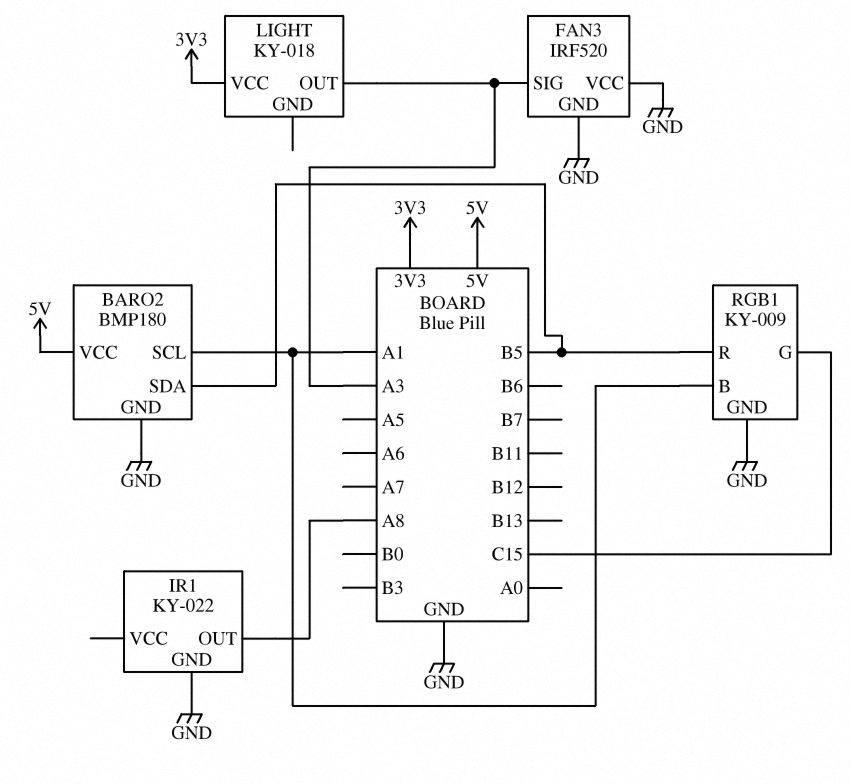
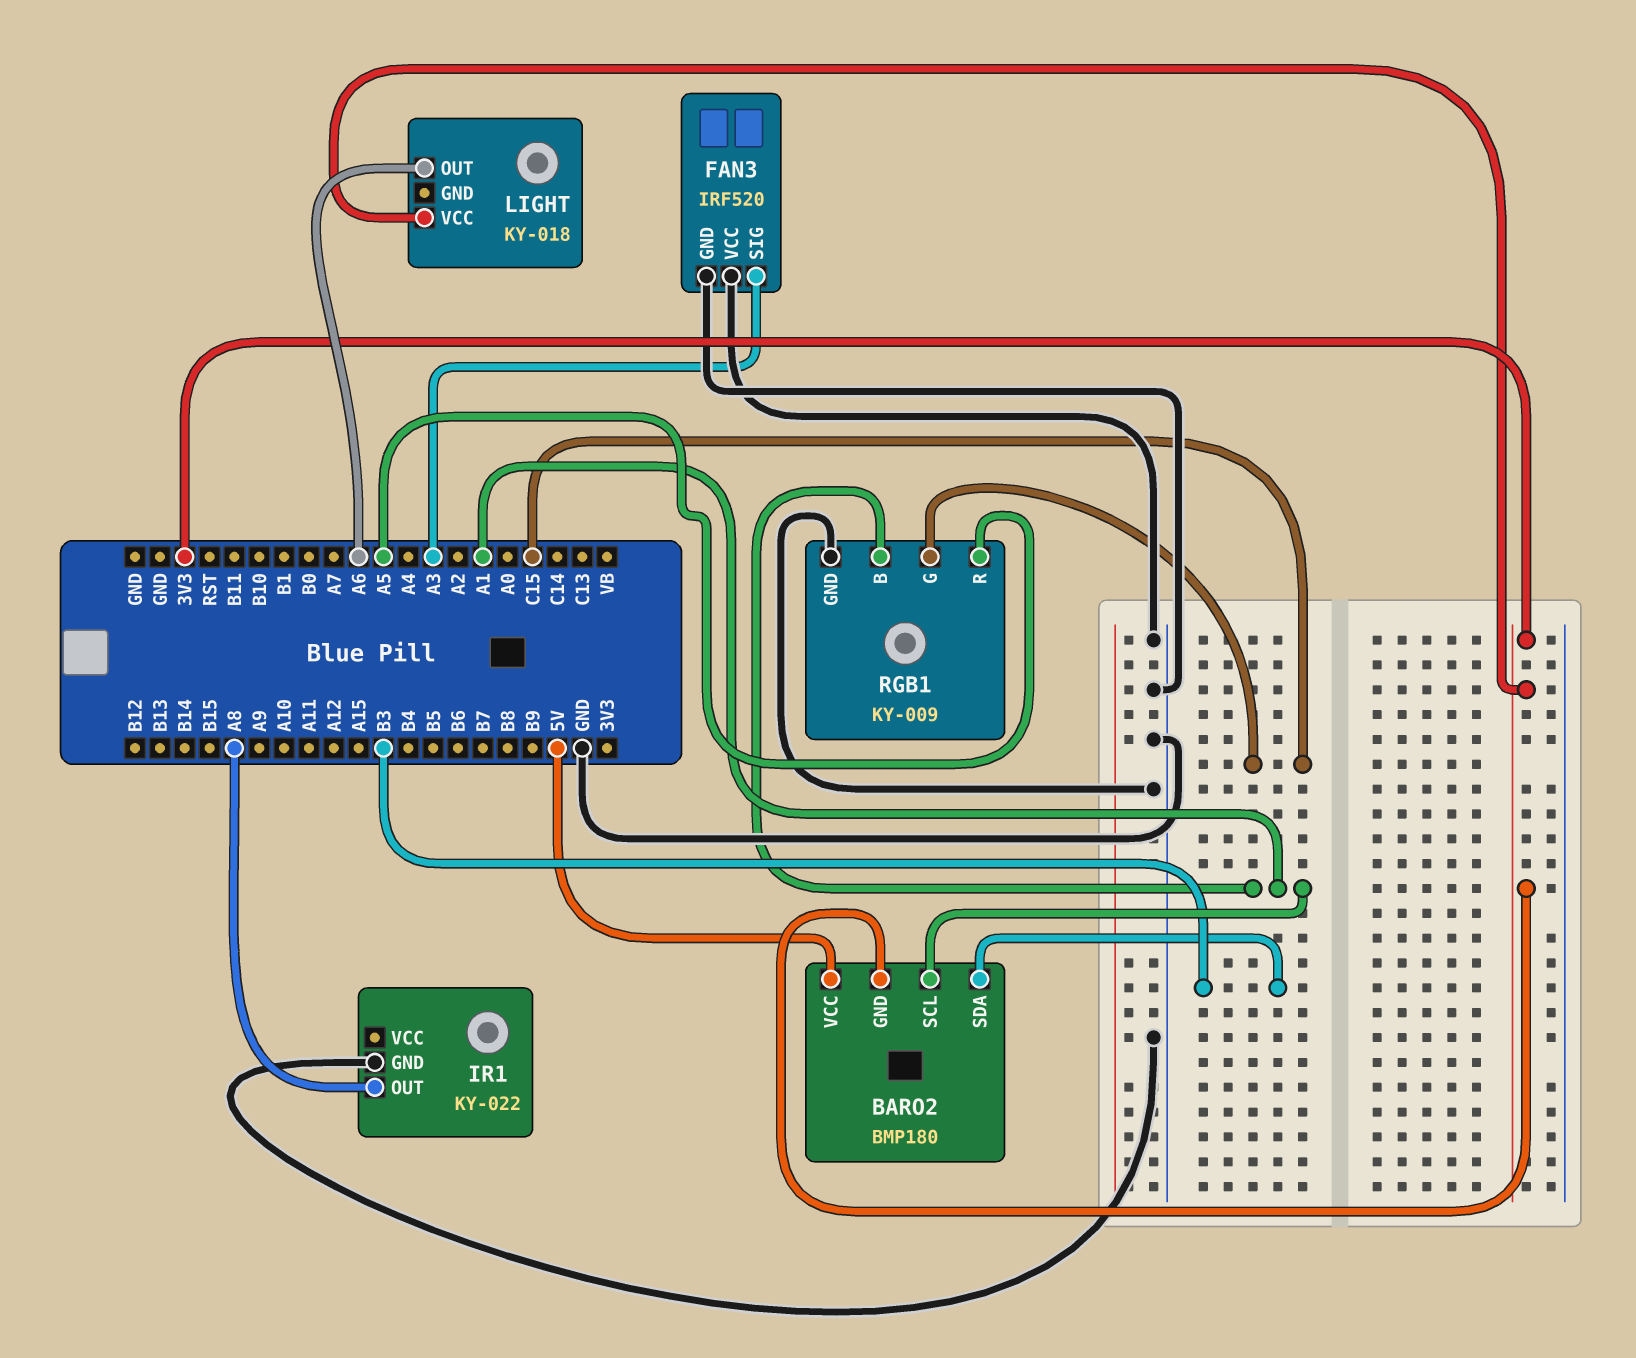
BARO2 pin GND: GND -> 3V3
BARO2 pin SDA: B5 -> B3
LIGHT pin OUT: A3 -> A6
RGB1 pin R: B5 -> A5

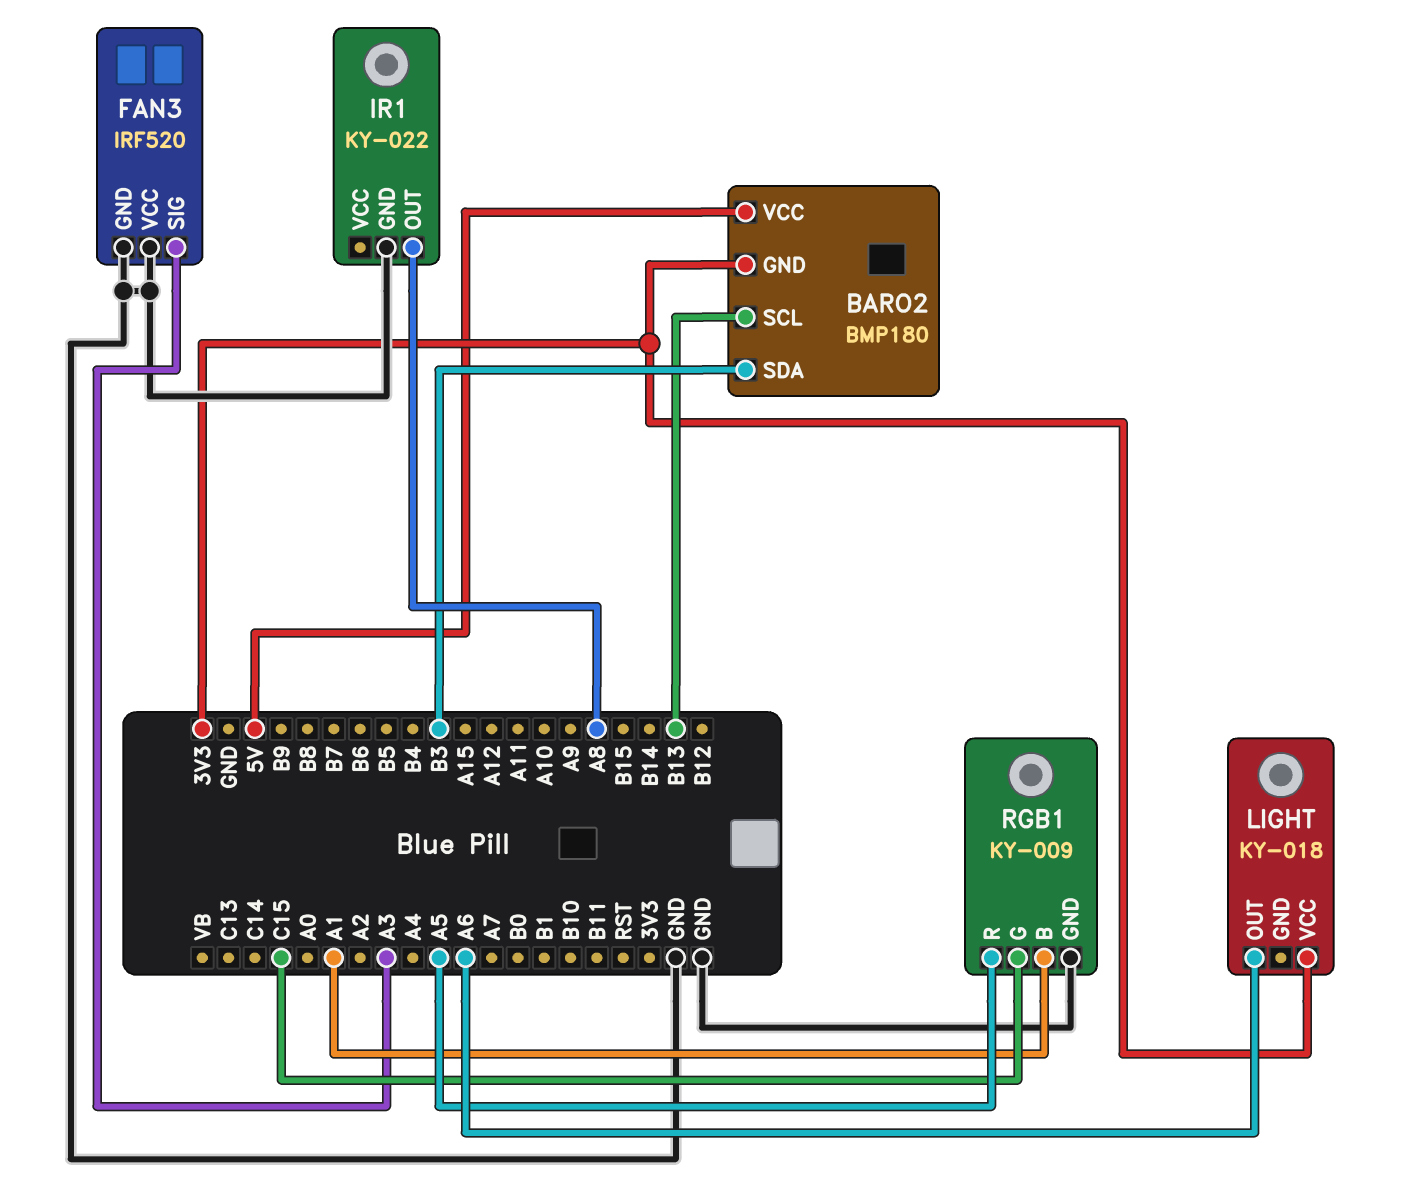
BARO2 pin SCL: A1 -> B13

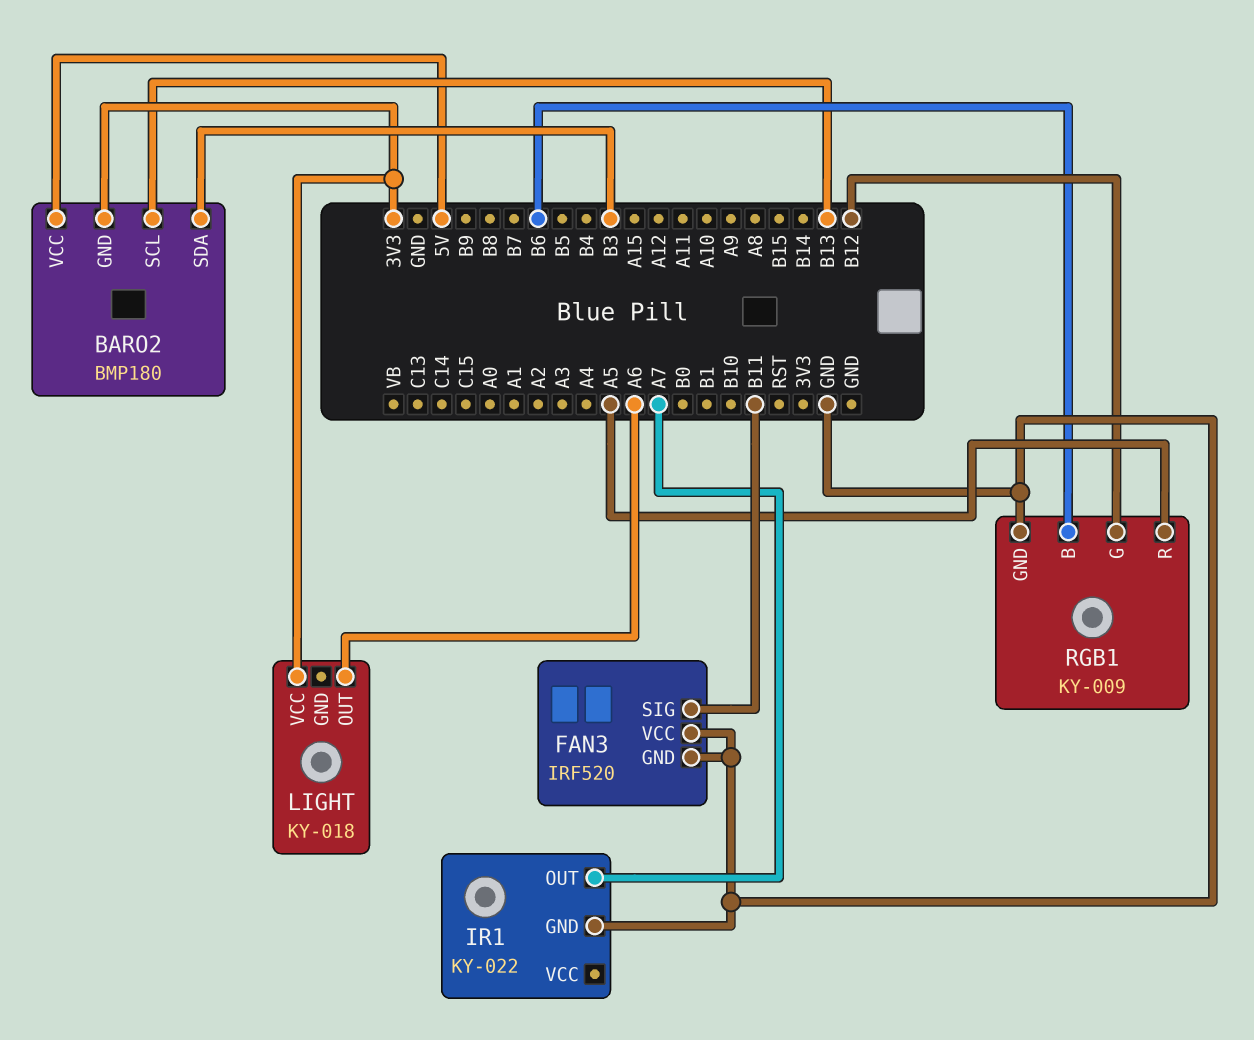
FAN3 pin SIG: A3 -> B11
IR1 pin OUT: A8 -> A7
RGB1 pin B: A1 -> B6
RGB1 pin G: C15 -> B12

